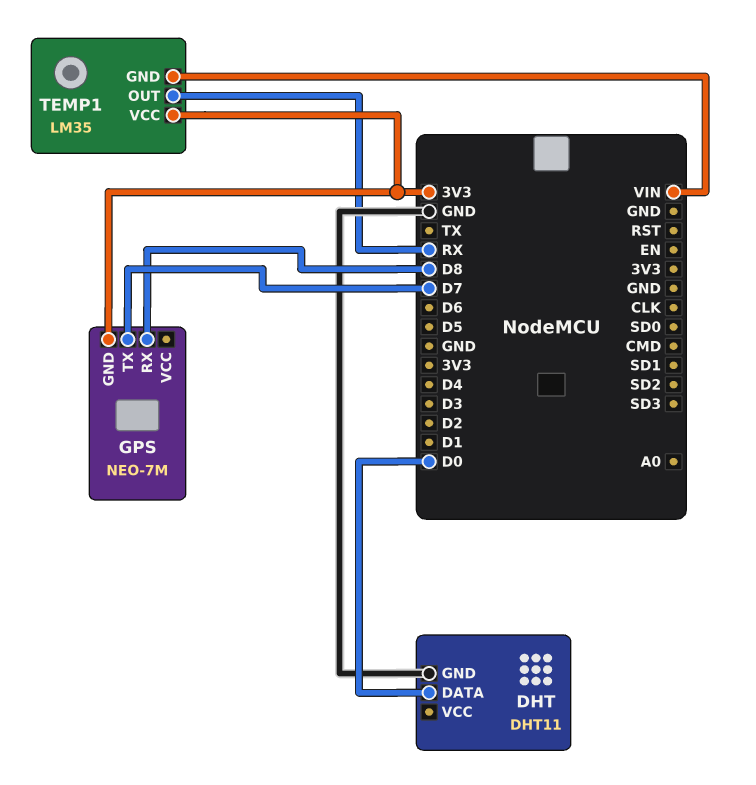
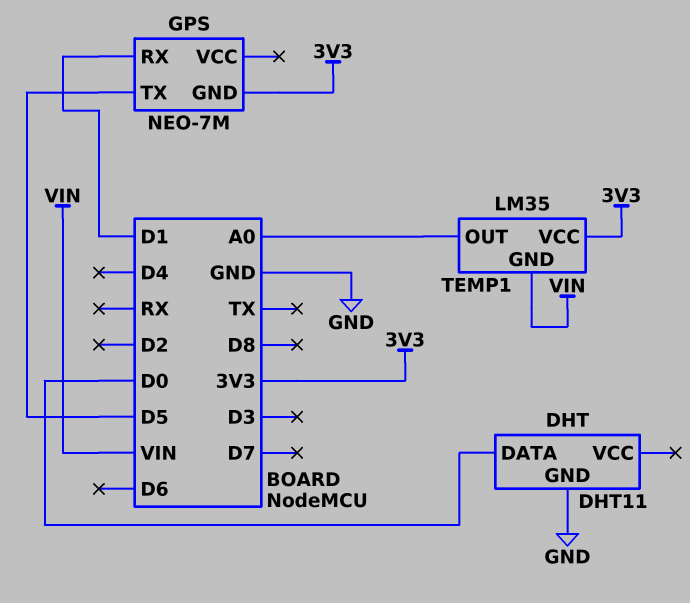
GPS pin RX: D8 -> D1
GPS pin TX: D7 -> D5
TEMP1 pin OUT: RX -> A0

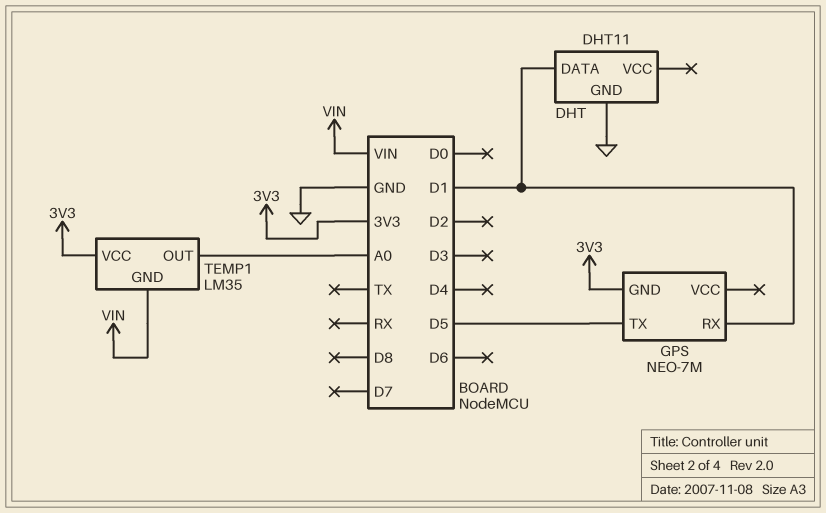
DHT pin DATA: D0 -> D1

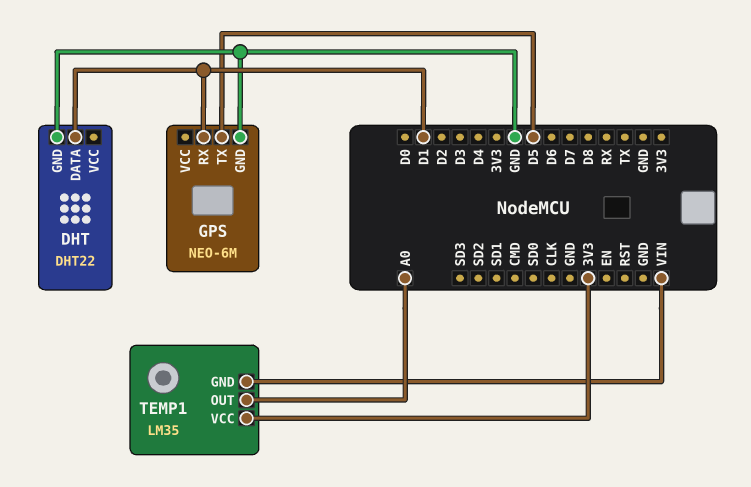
DHT: DHT11 -> DHT22
GPS: NEO-7M -> NEO-6M
GPS pin GND: 3V3 -> GND

